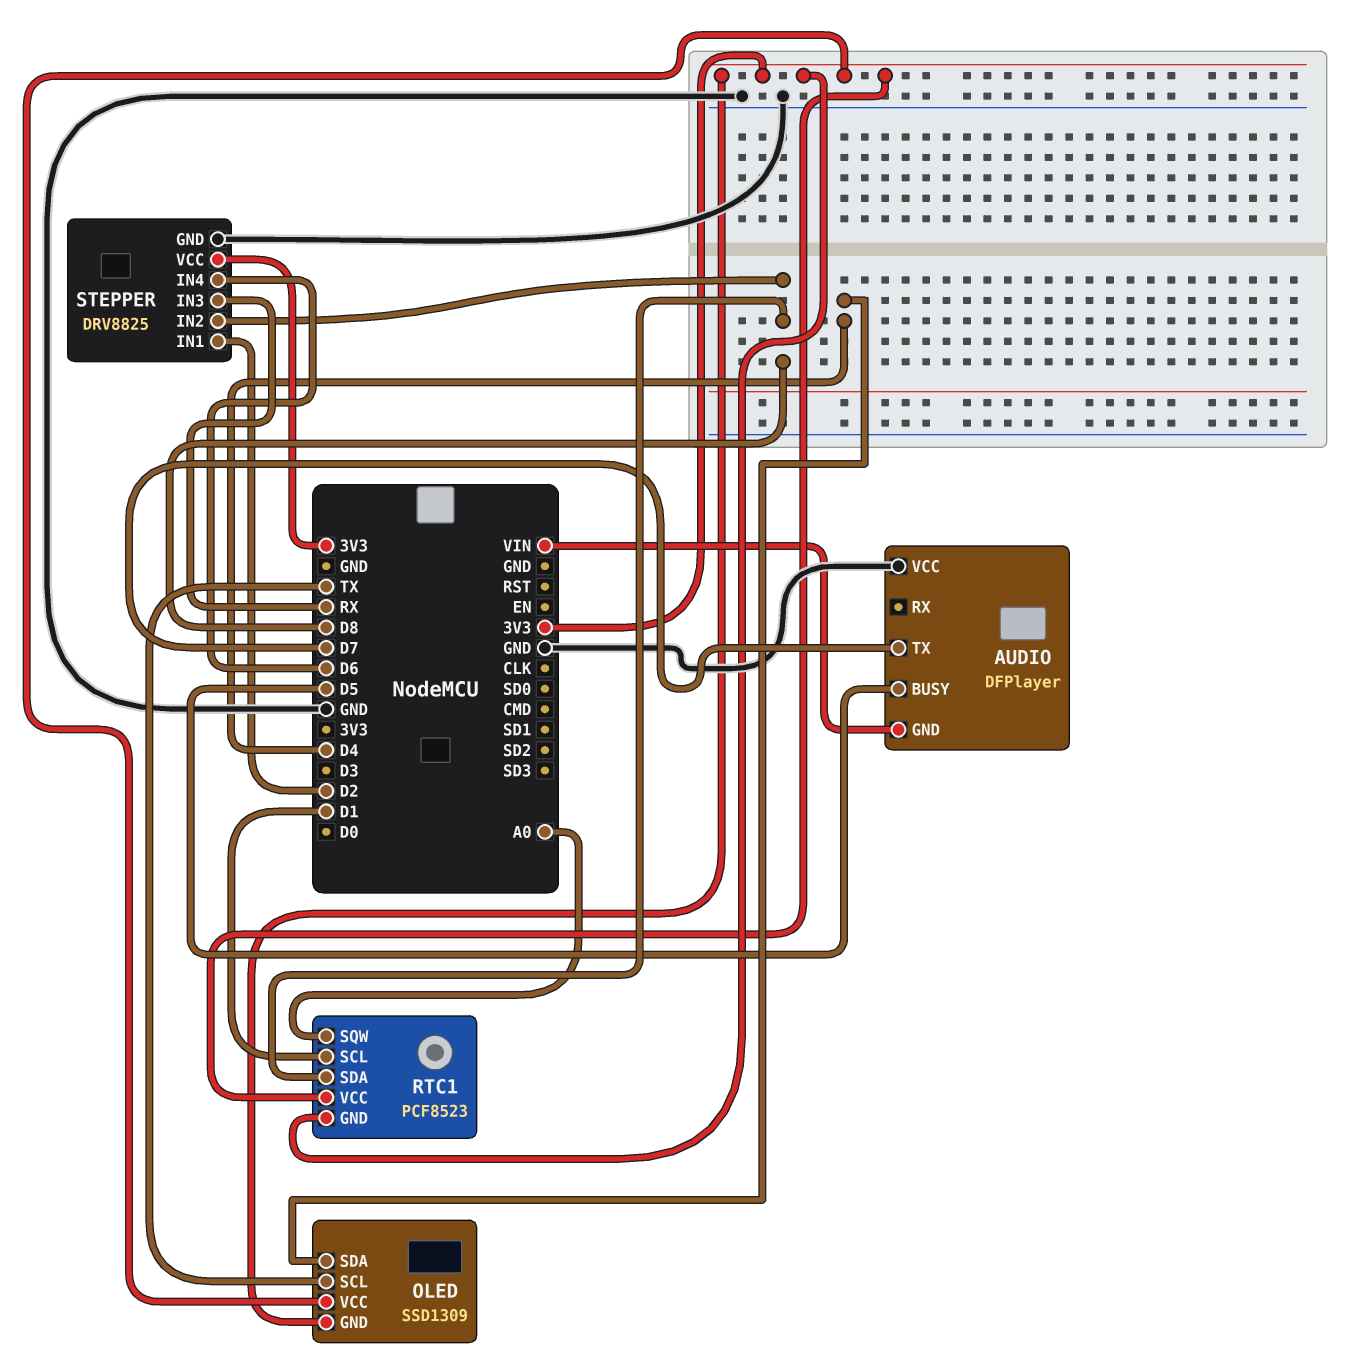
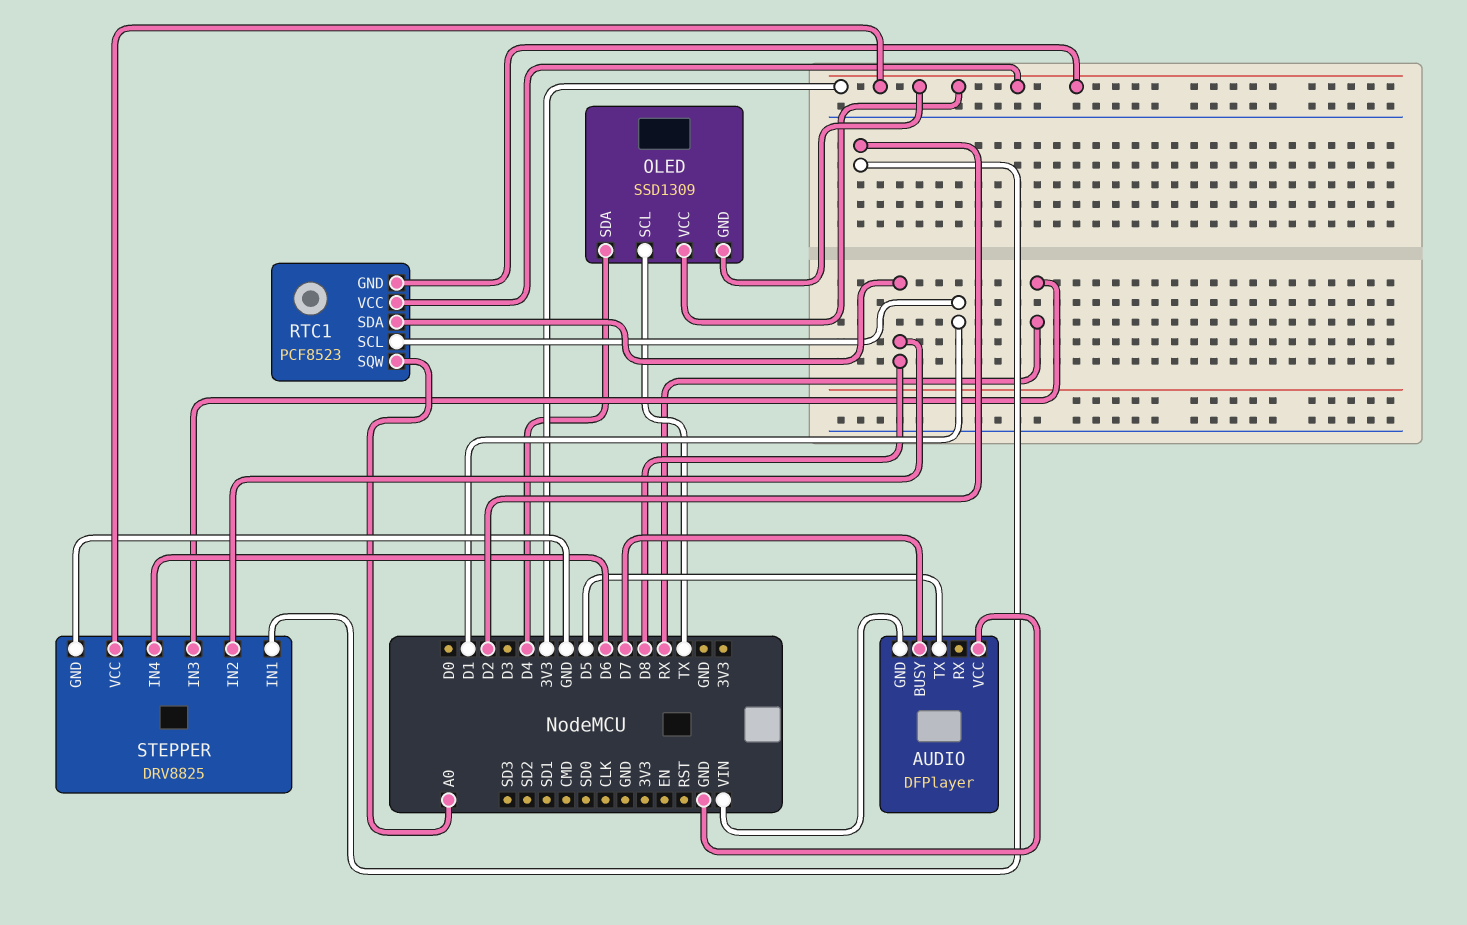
AUDIO pin BUSY: D5 -> D7
AUDIO pin TX: D7 -> D5

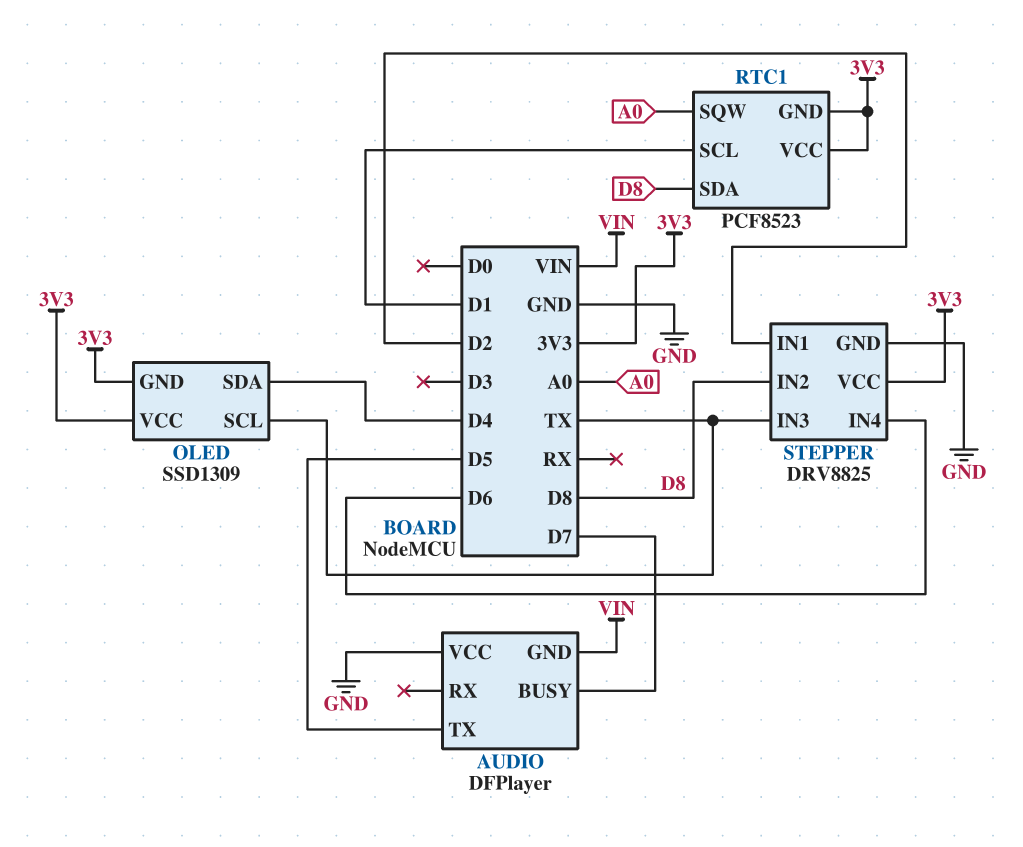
STEPPER pin IN3: RX -> TX

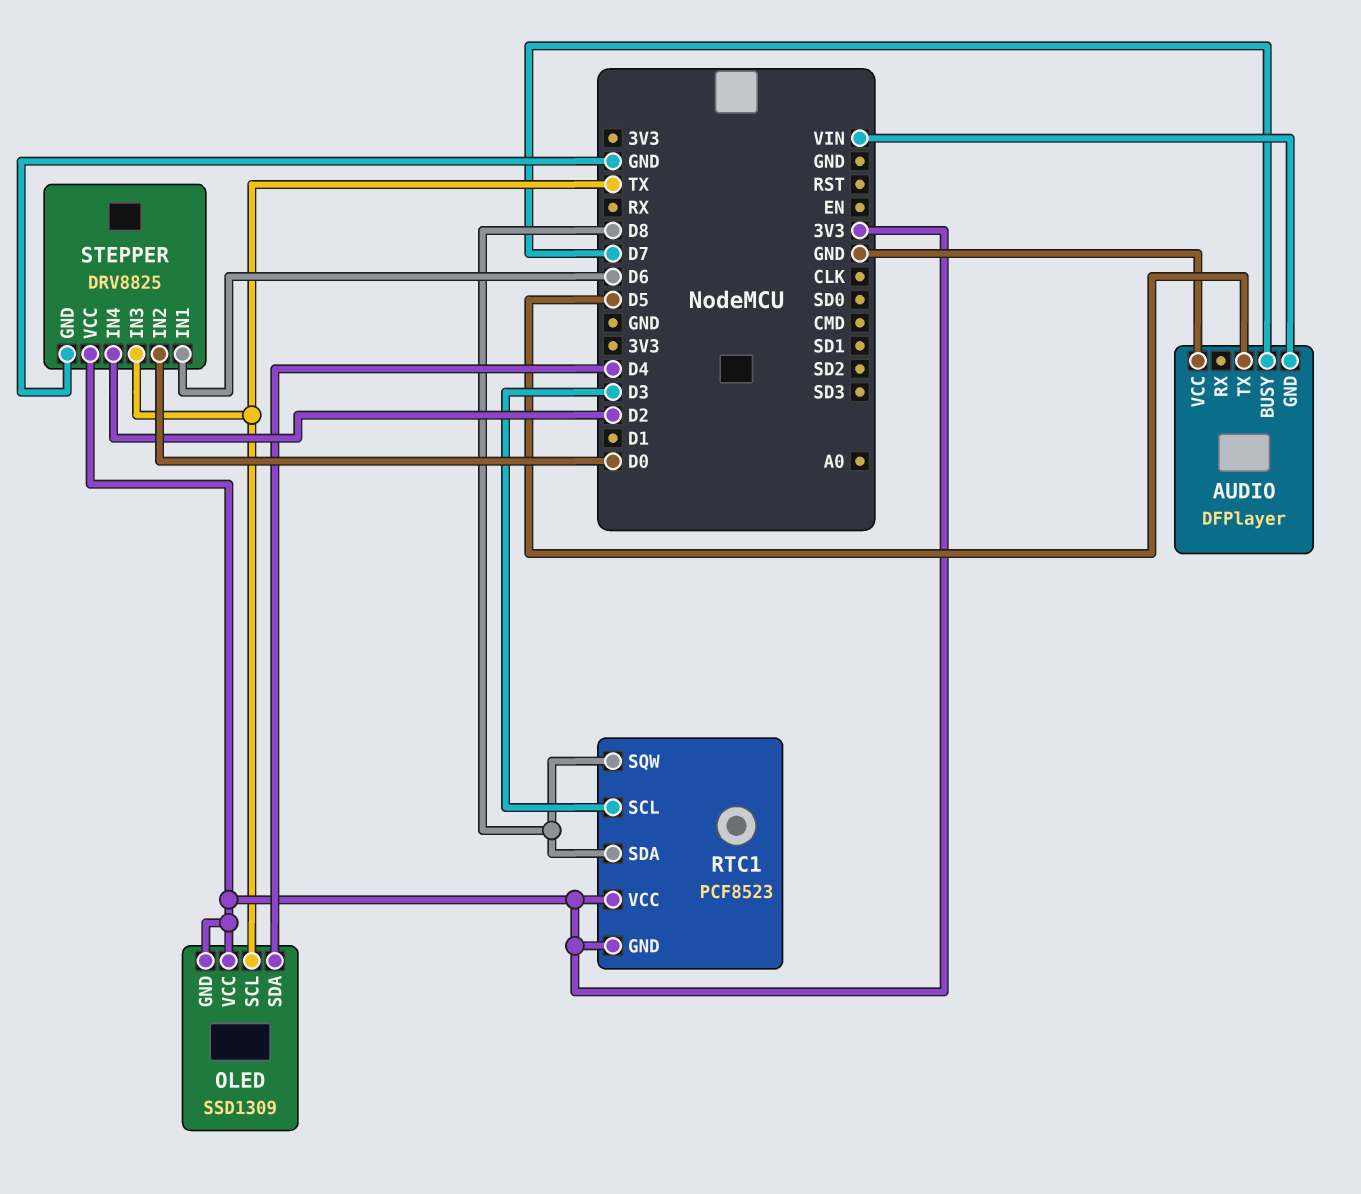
RTC1 pin SCL: D1 -> D3
RTC1 pin SQW: A0 -> D8
STEPPER pin IN1: D2 -> D6
STEPPER pin IN2: D8 -> D0
STEPPER pin IN4: D6 -> D2

